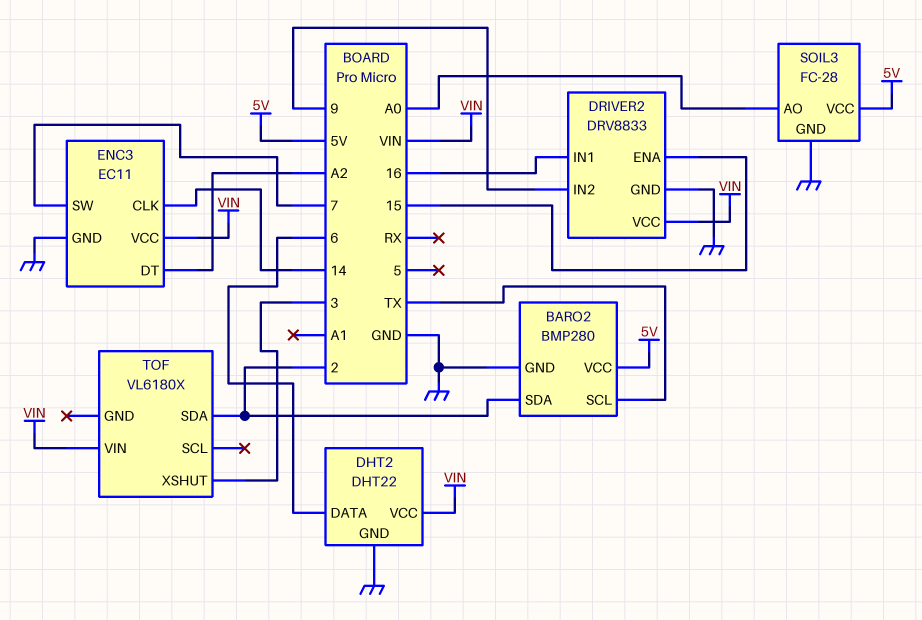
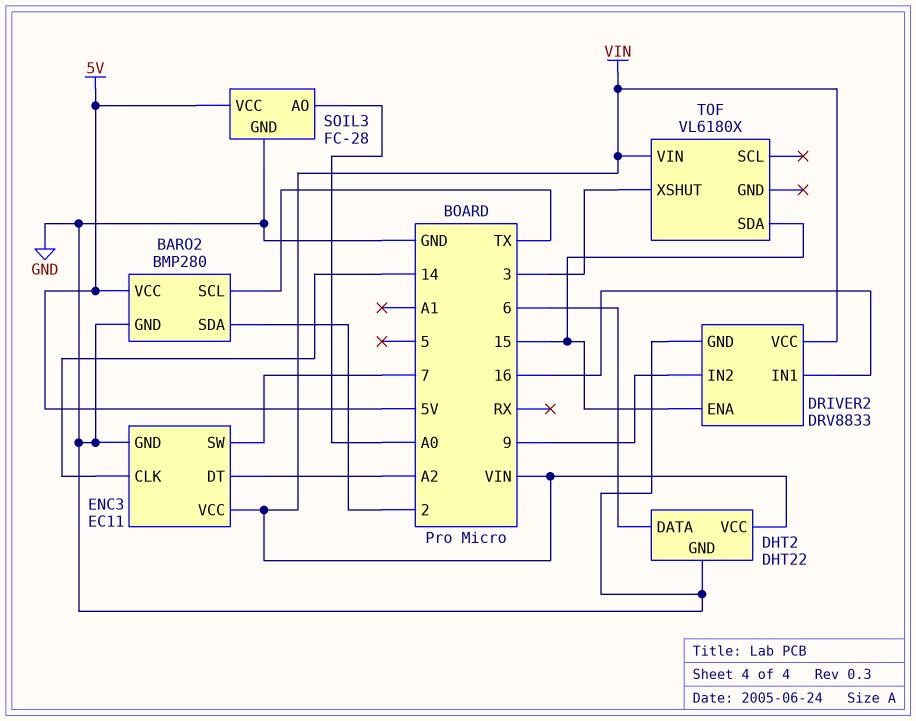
TOF pin SDA: 2 -> 15

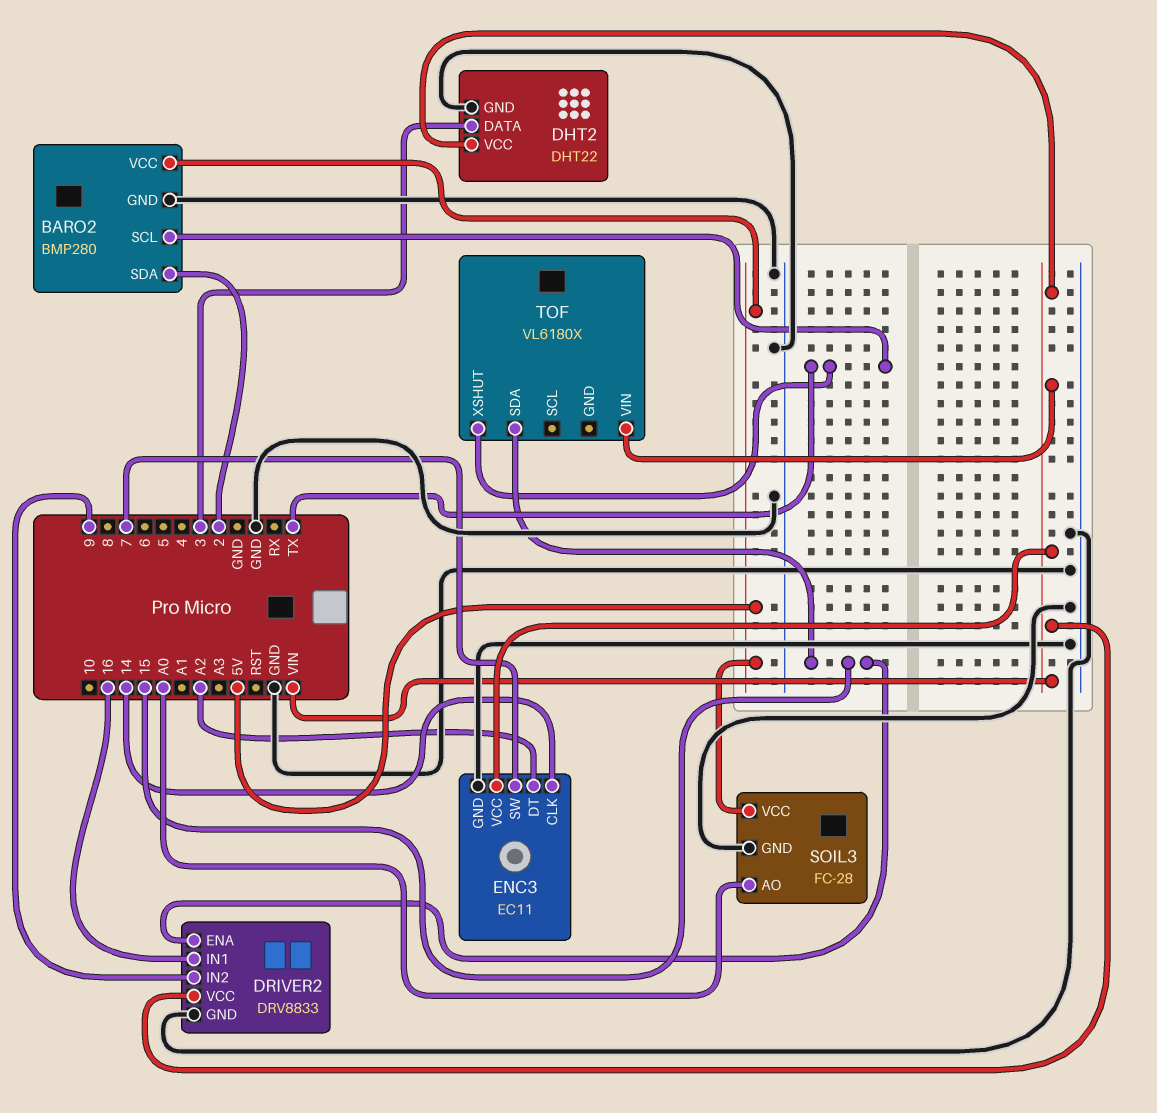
DHT2 pin DATA: 6 -> 3
TOF pin XSHUT: 3 -> TX

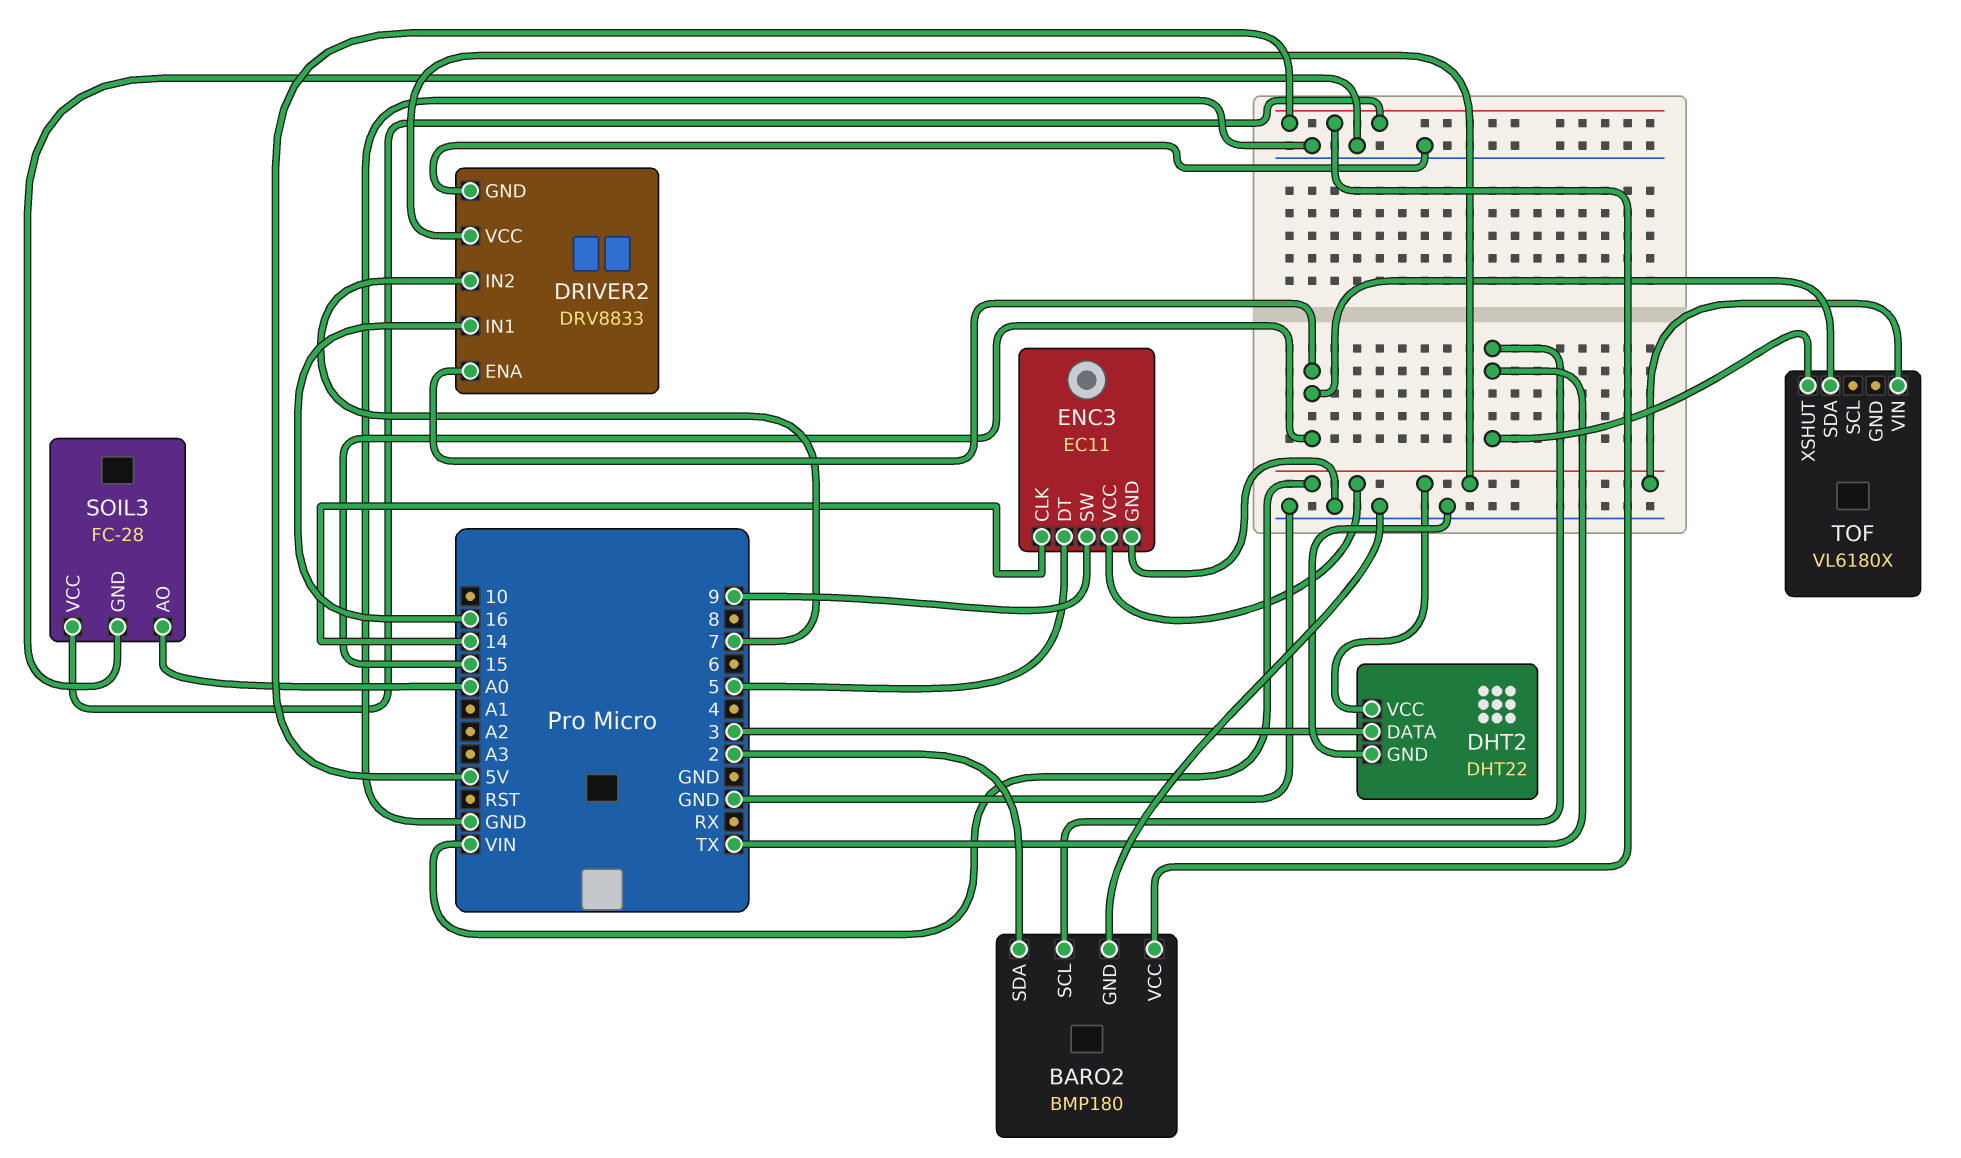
BARO2: BMP280 -> BMP180
DRIVER2 pin IN2: 9 -> 7
ENC3 pin DT: A2 -> 5
ENC3 pin SW: 7 -> 9

